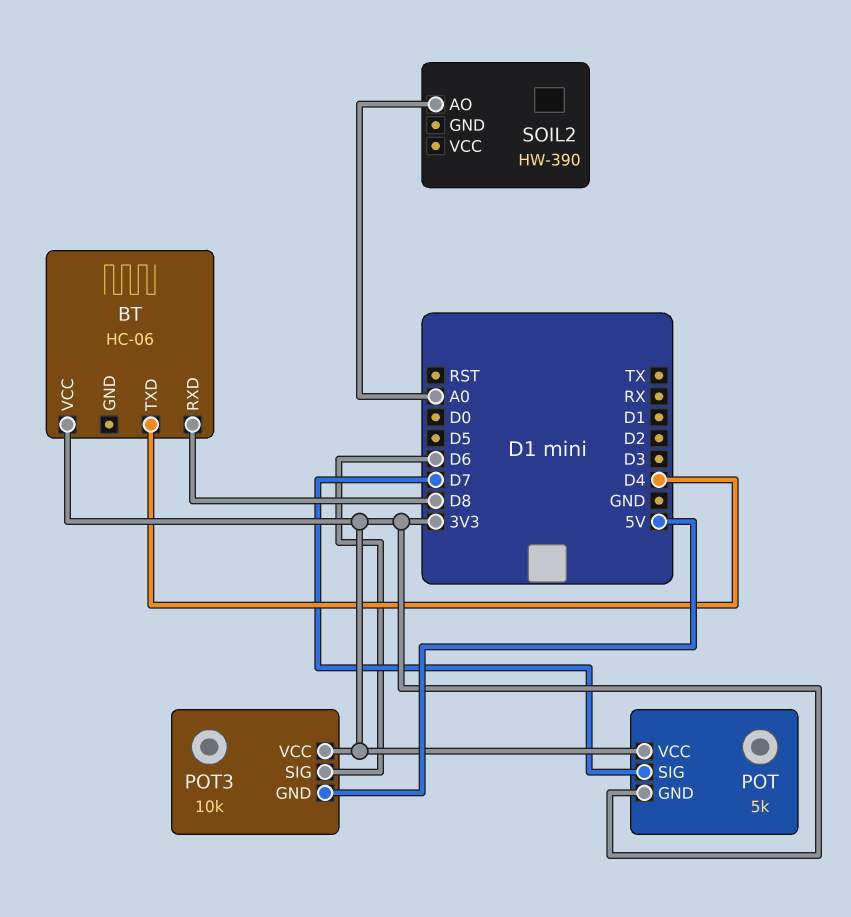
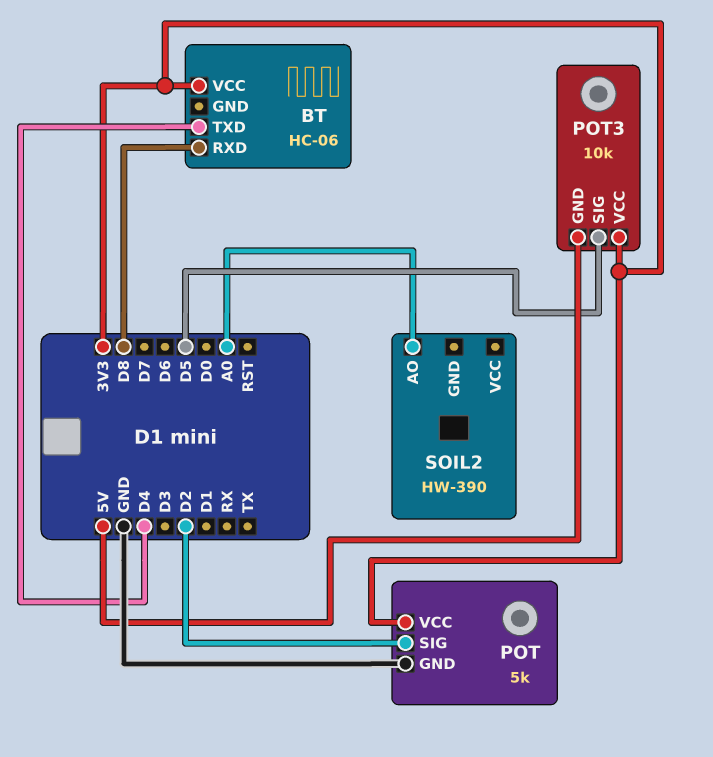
POT pin GND: 3V3 -> GND
POT pin SIG: D7 -> D2
POT3 pin SIG: D6 -> D5

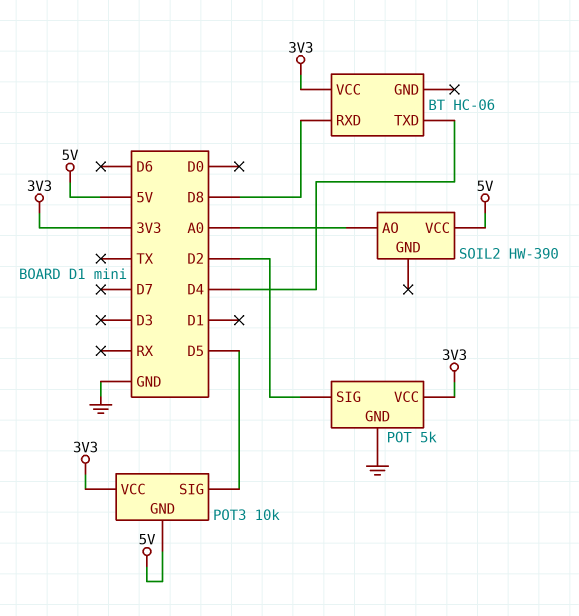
SOIL2 pin VCC: none -> 5V

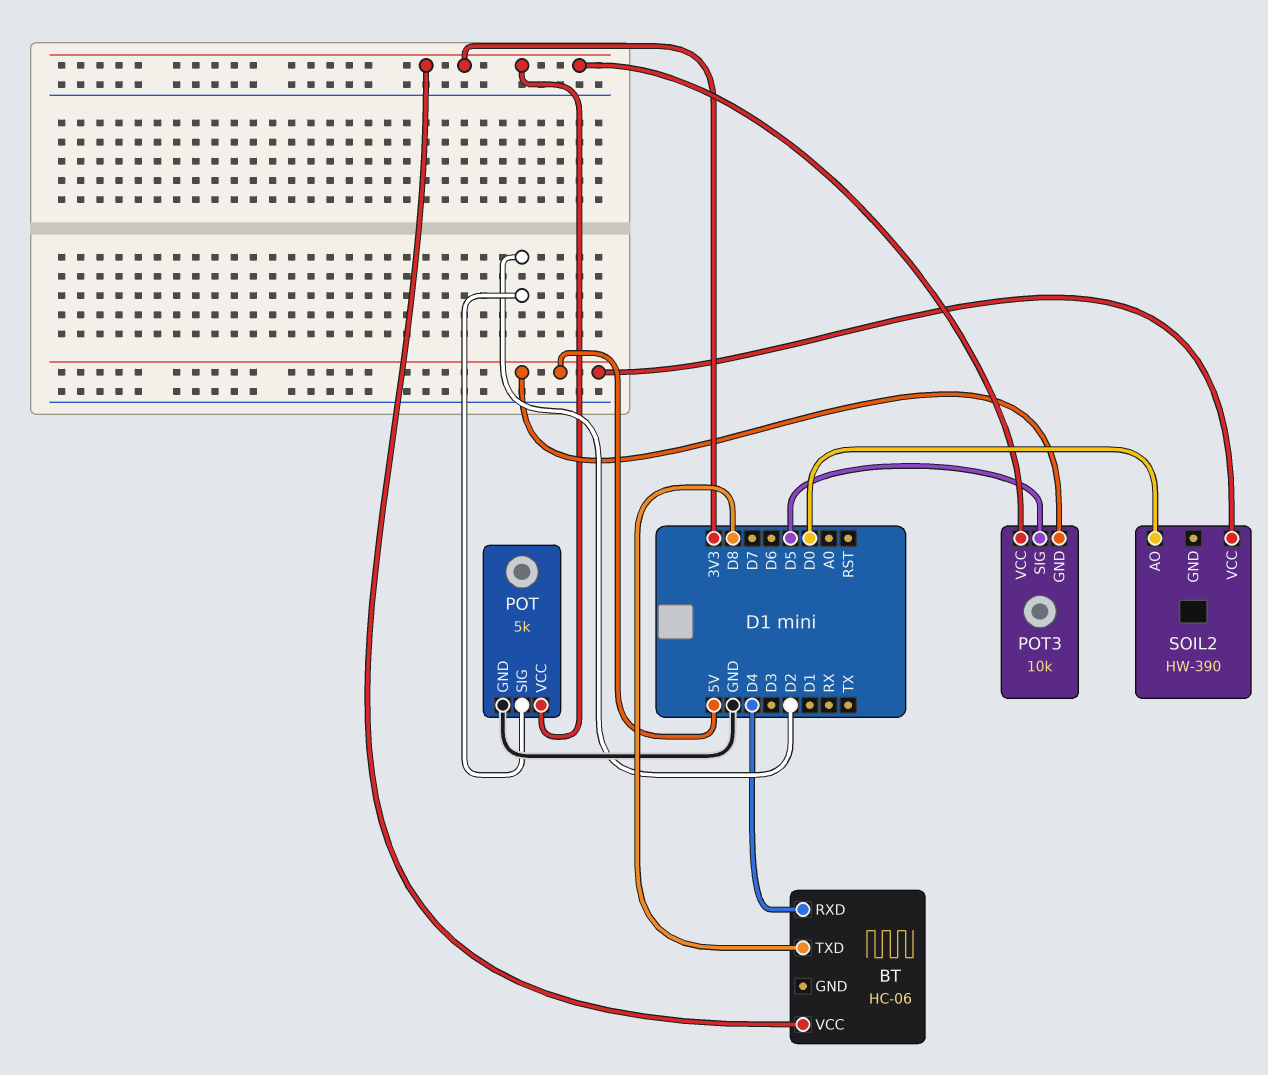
BT pin RXD: D8 -> D4
BT pin TXD: D4 -> D8
SOIL2 pin AO: A0 -> D0

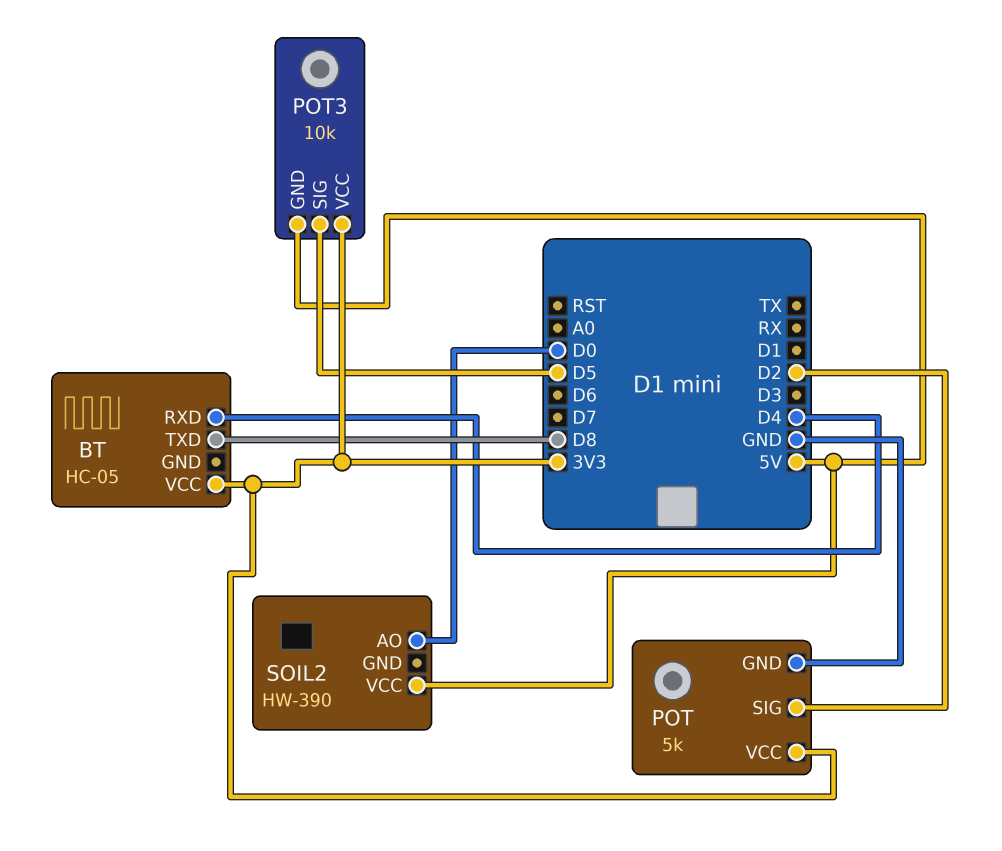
BT: HC-06 -> HC-05

